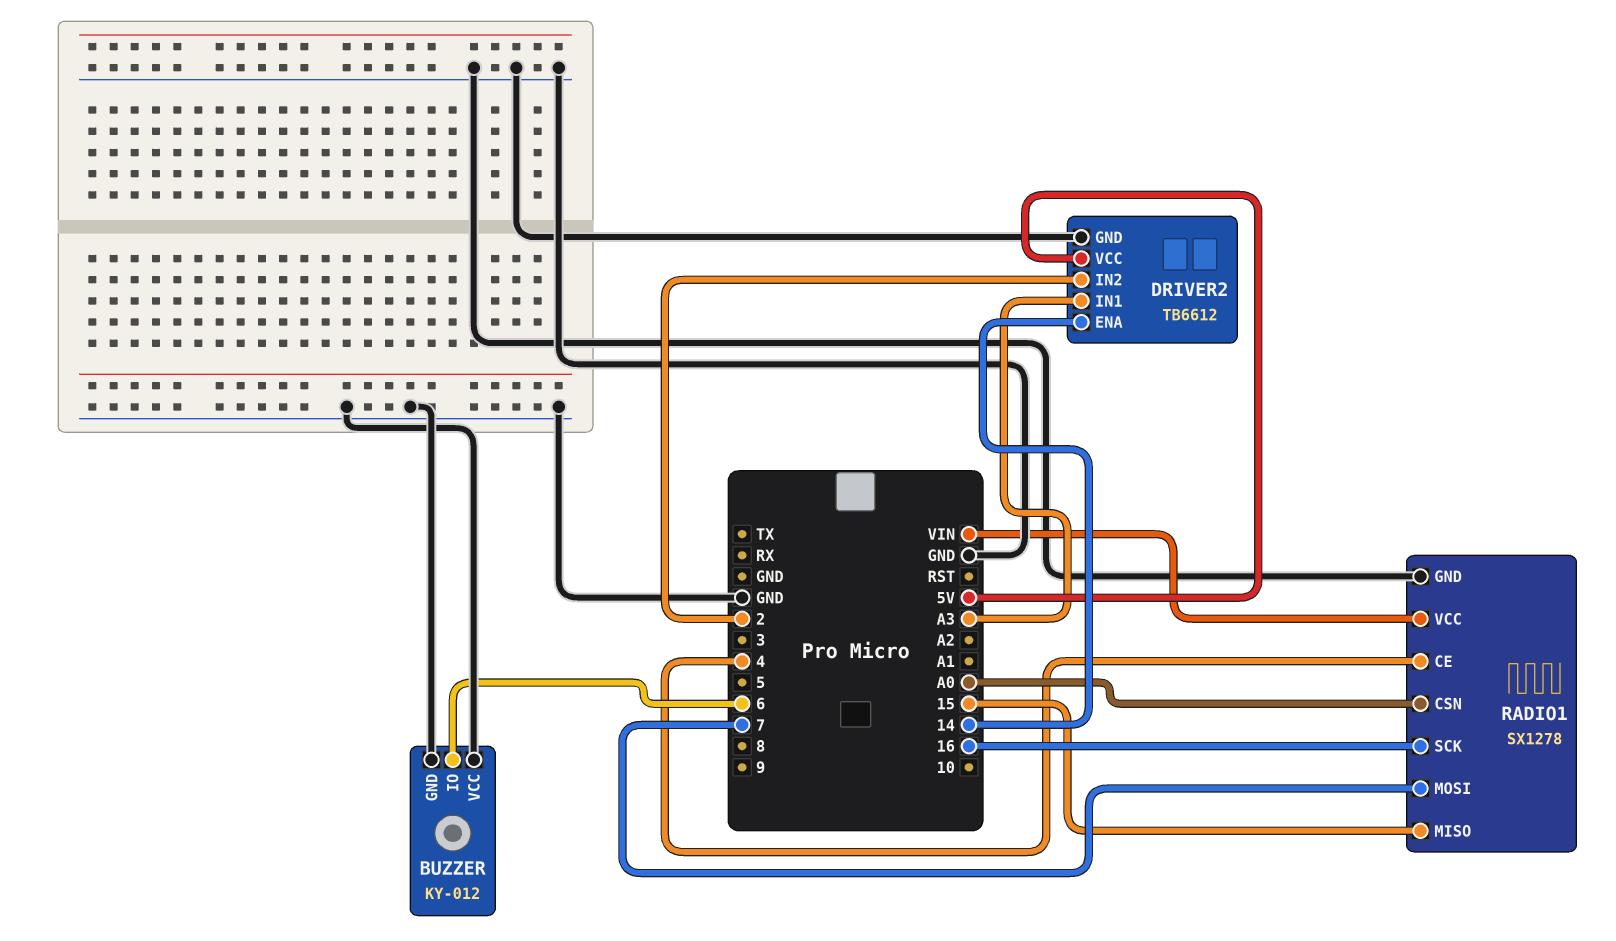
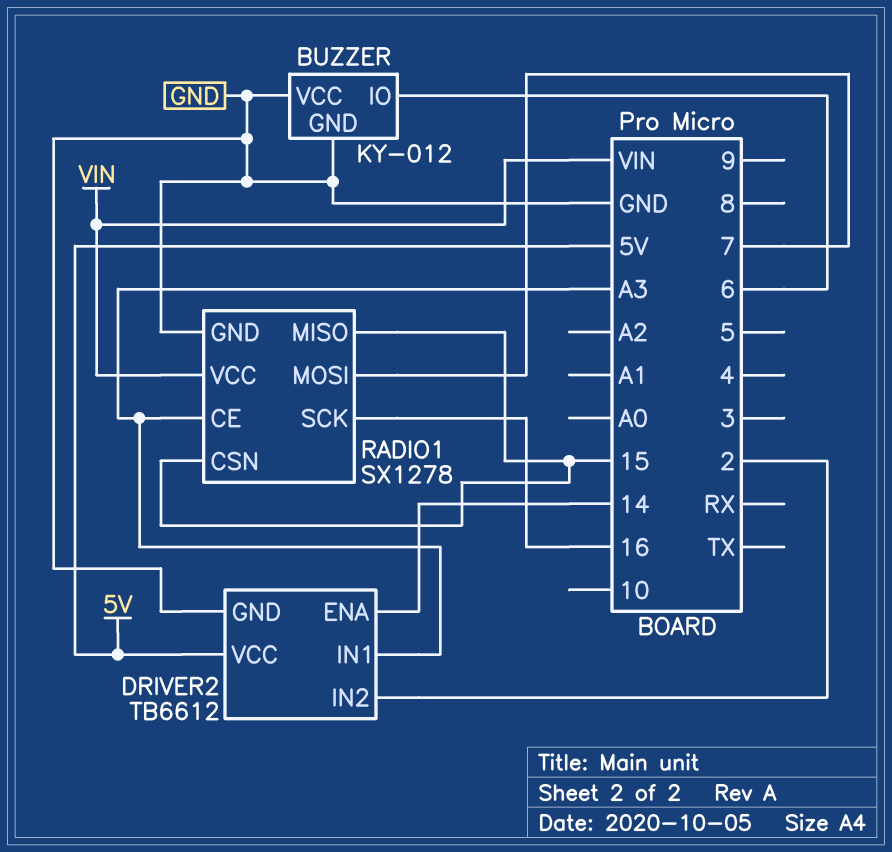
RADIO1 pin CE: 4 -> A3
RADIO1 pin CSN: A0 -> 15

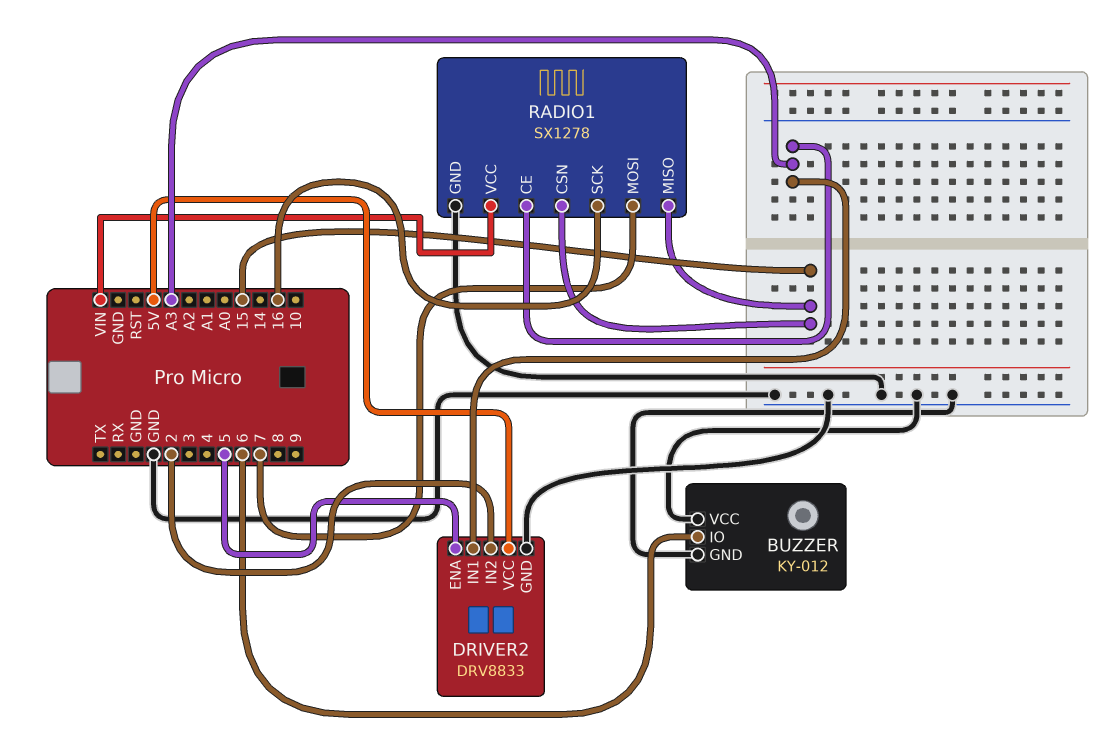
DRIVER2: TB6612 -> DRV8833
DRIVER2 pin ENA: 14 -> 5

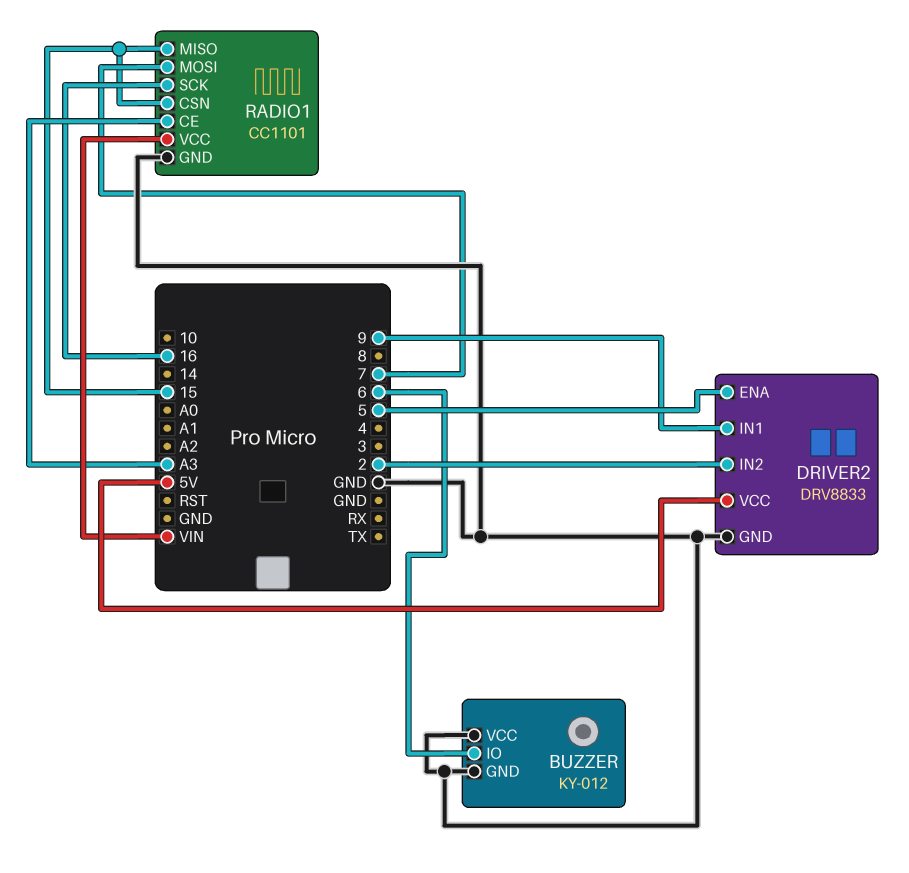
DRIVER2 pin IN1: A3 -> 9
RADIO1: SX1278 -> CC1101

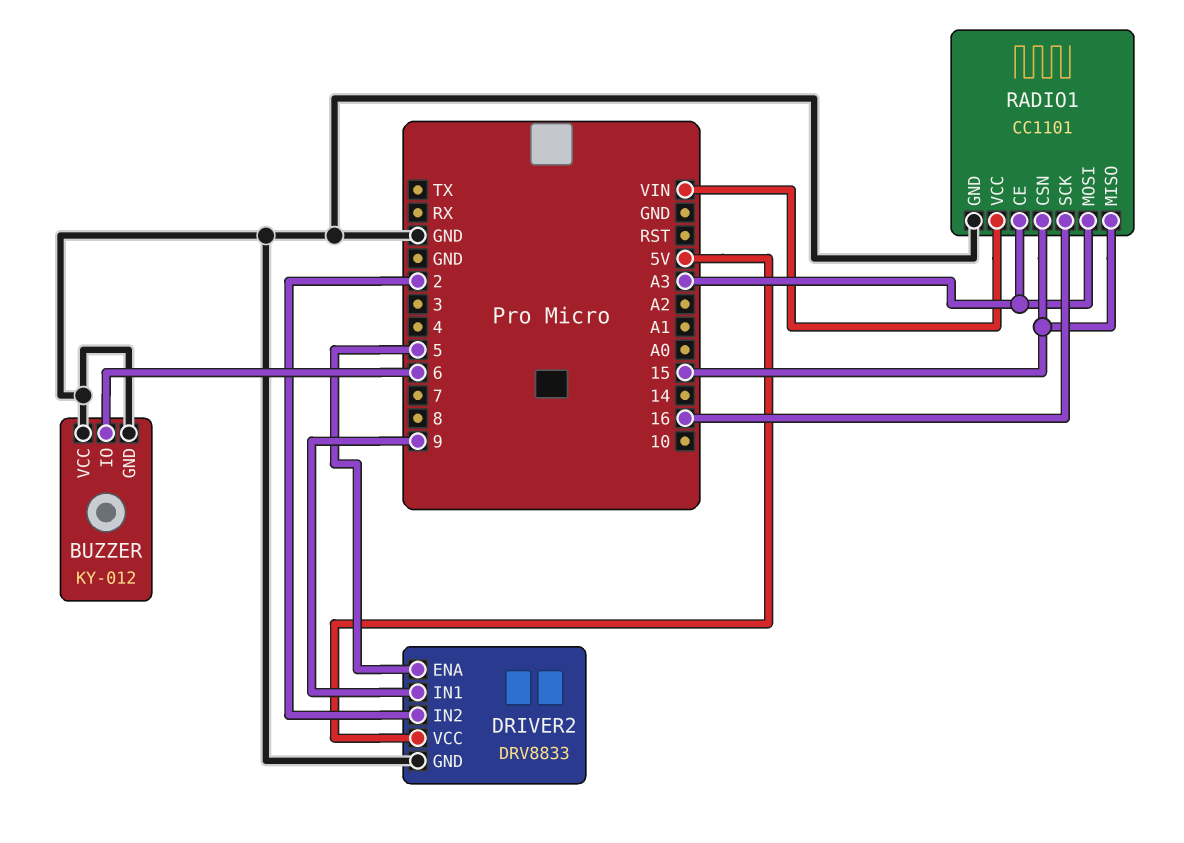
RADIO1 pin MOSI: 7 -> A3

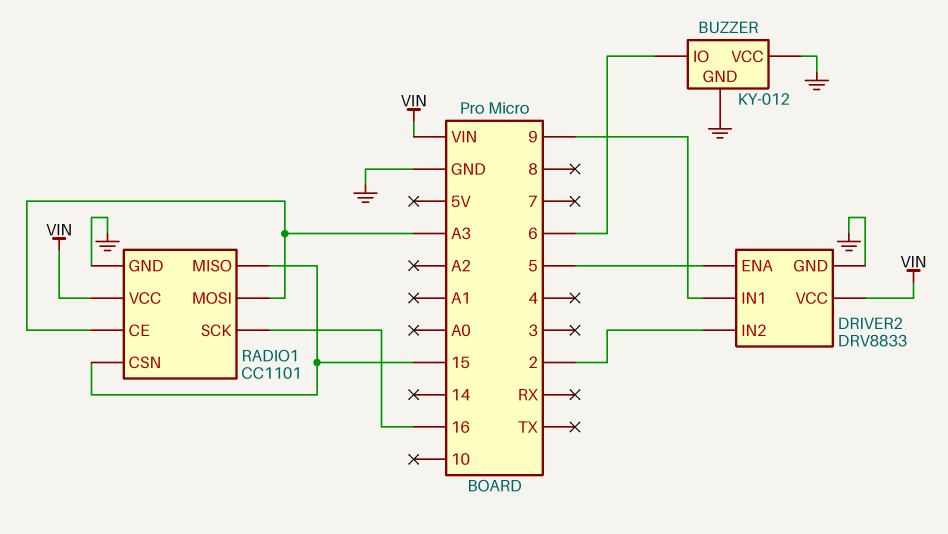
DRIVER2 pin VCC: 5V -> VIN

